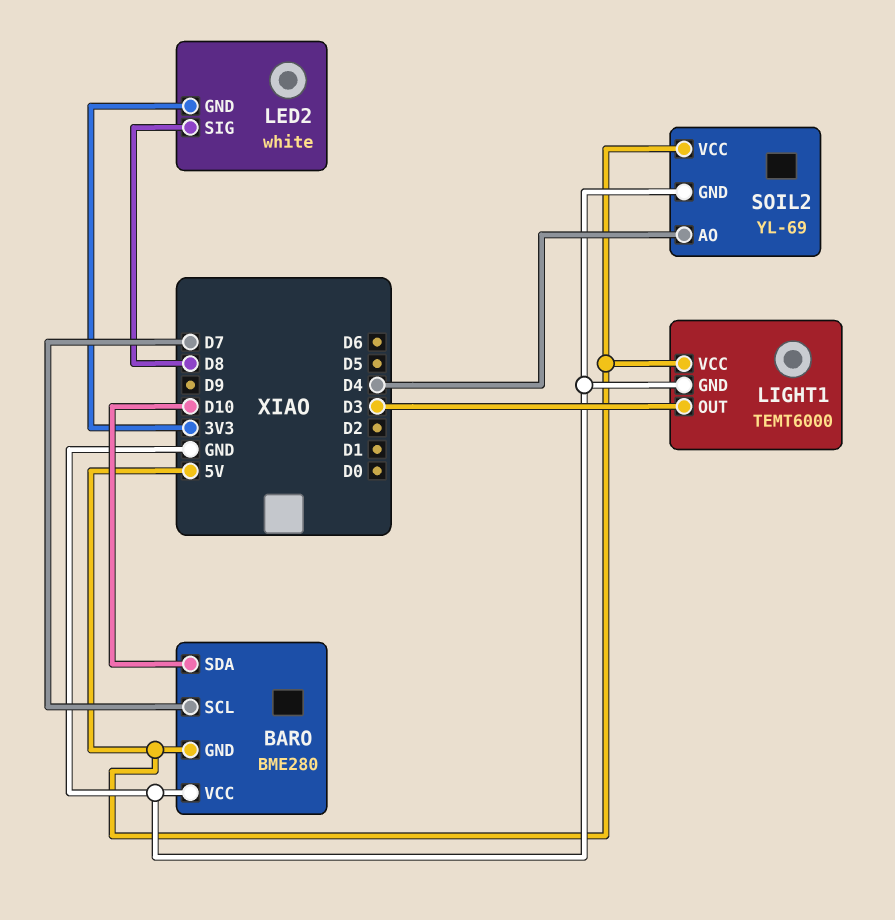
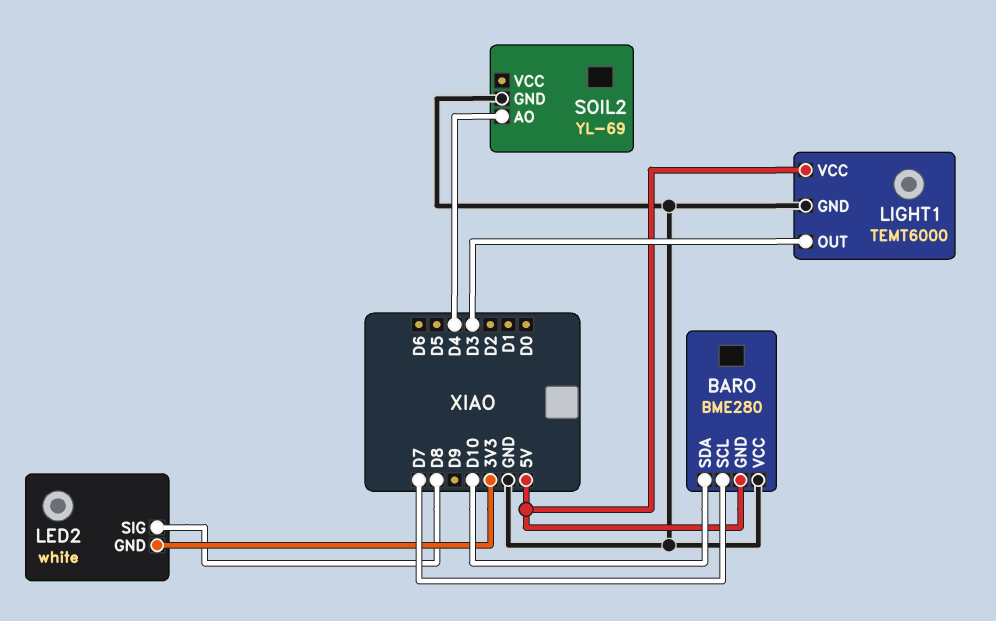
SOIL2 pin VCC: 5V -> none

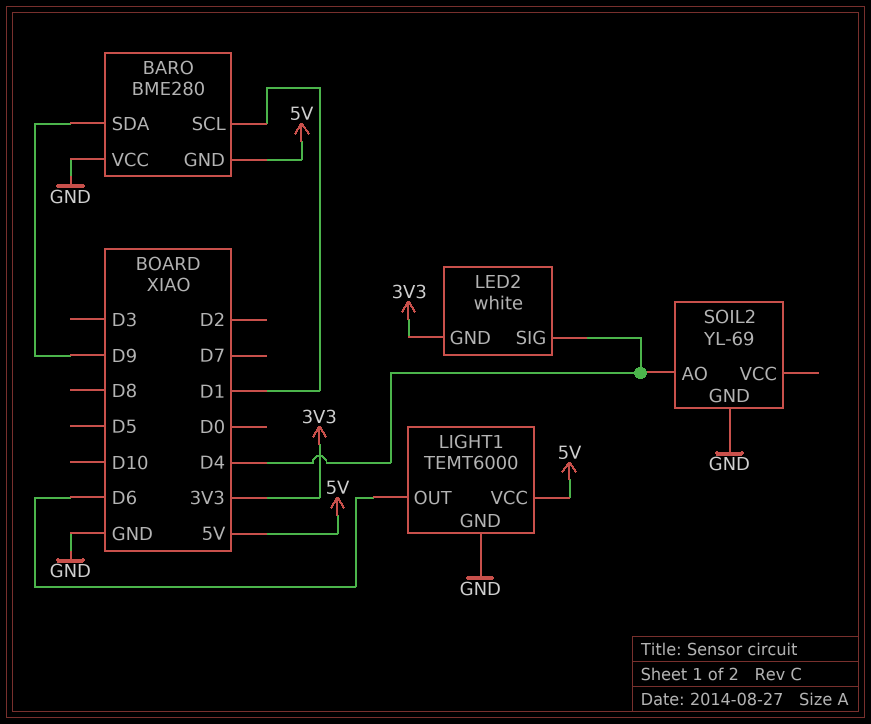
BARO pin SCL: D7 -> D1
BARO pin SDA: D10 -> D9
LED2 pin SIG: D8 -> D4
LIGHT1 pin OUT: D3 -> D6

